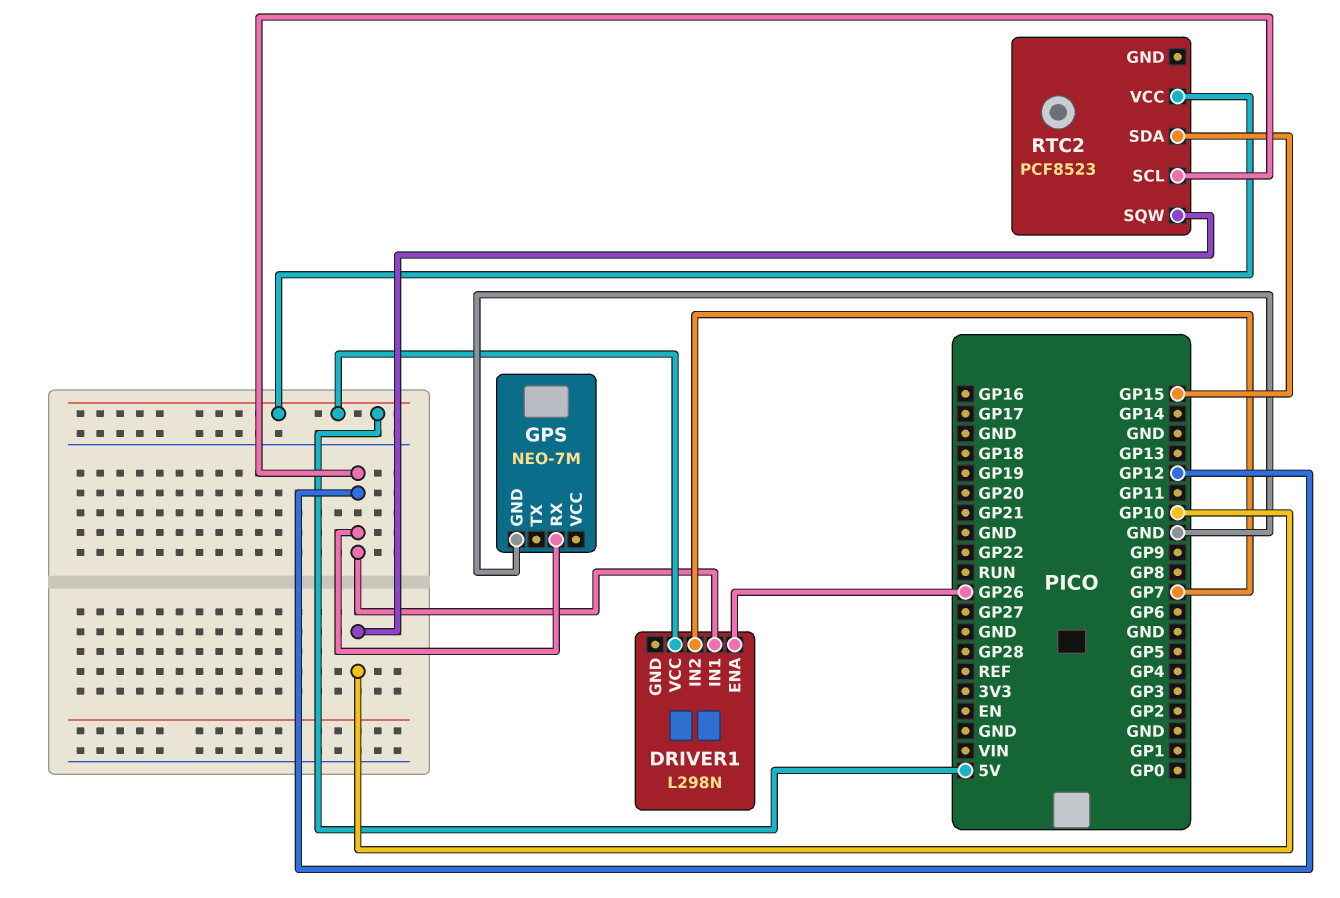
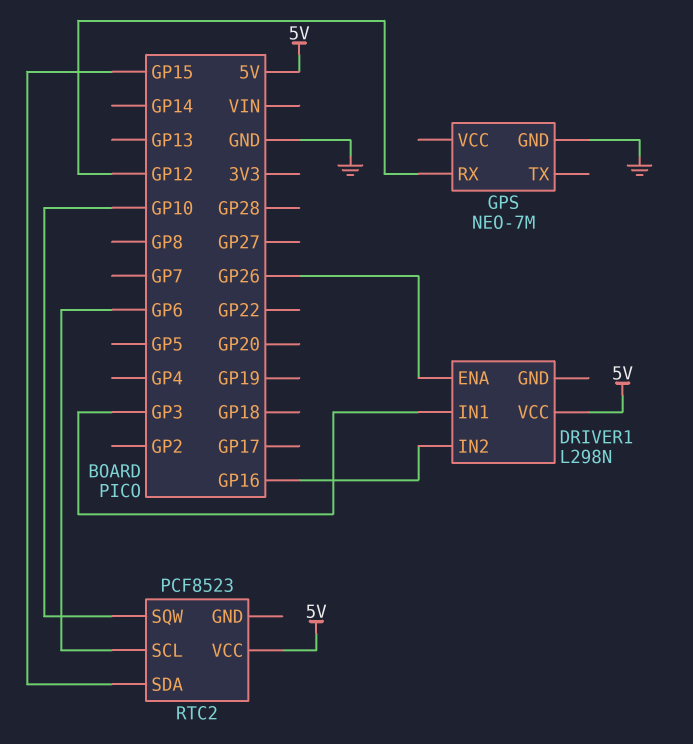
DRIVER1 pin IN1: GP12 -> GP3
DRIVER1 pin IN2: GP7 -> GP16
RTC2 pin SCL: GP12 -> GP6

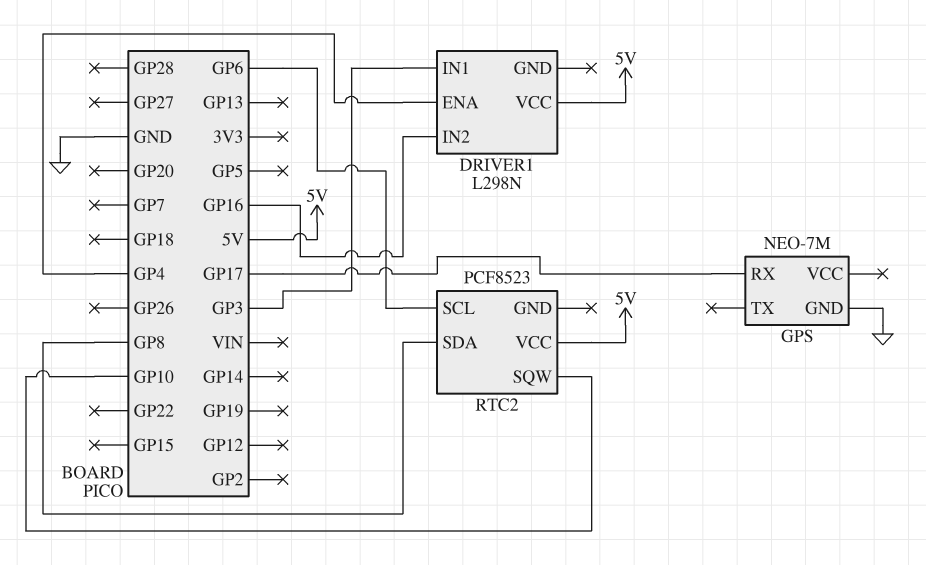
DRIVER1 pin ENA: GP26 -> GP4
GPS pin RX: GP12 -> GP17
RTC2 pin SDA: GP15 -> GP8

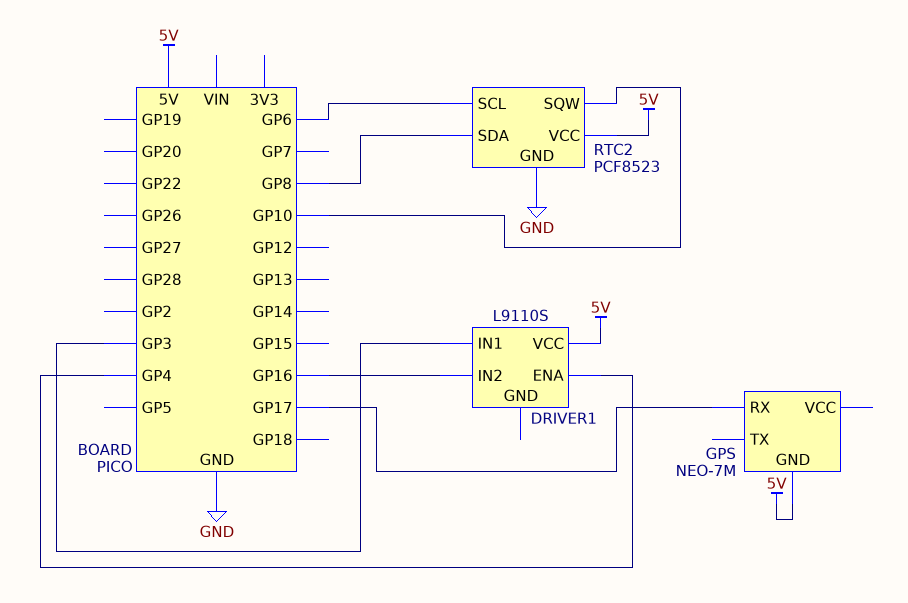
DRIVER1: L298N -> L9110S
GPS pin GND: GND -> 5V
RTC2 pin GND: none -> GND

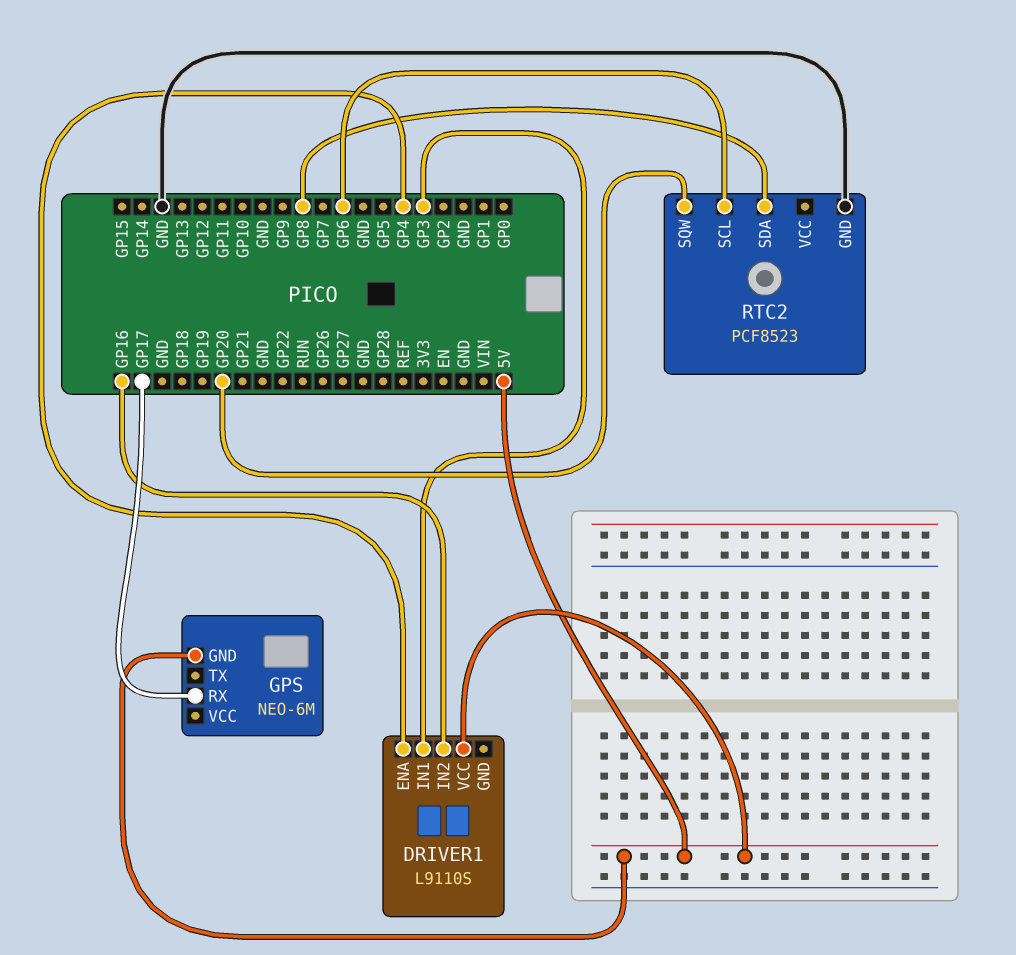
GPS: NEO-7M -> NEO-6M
RTC2 pin SQW: GP10 -> GP20
RTC2 pin VCC: 5V -> none

